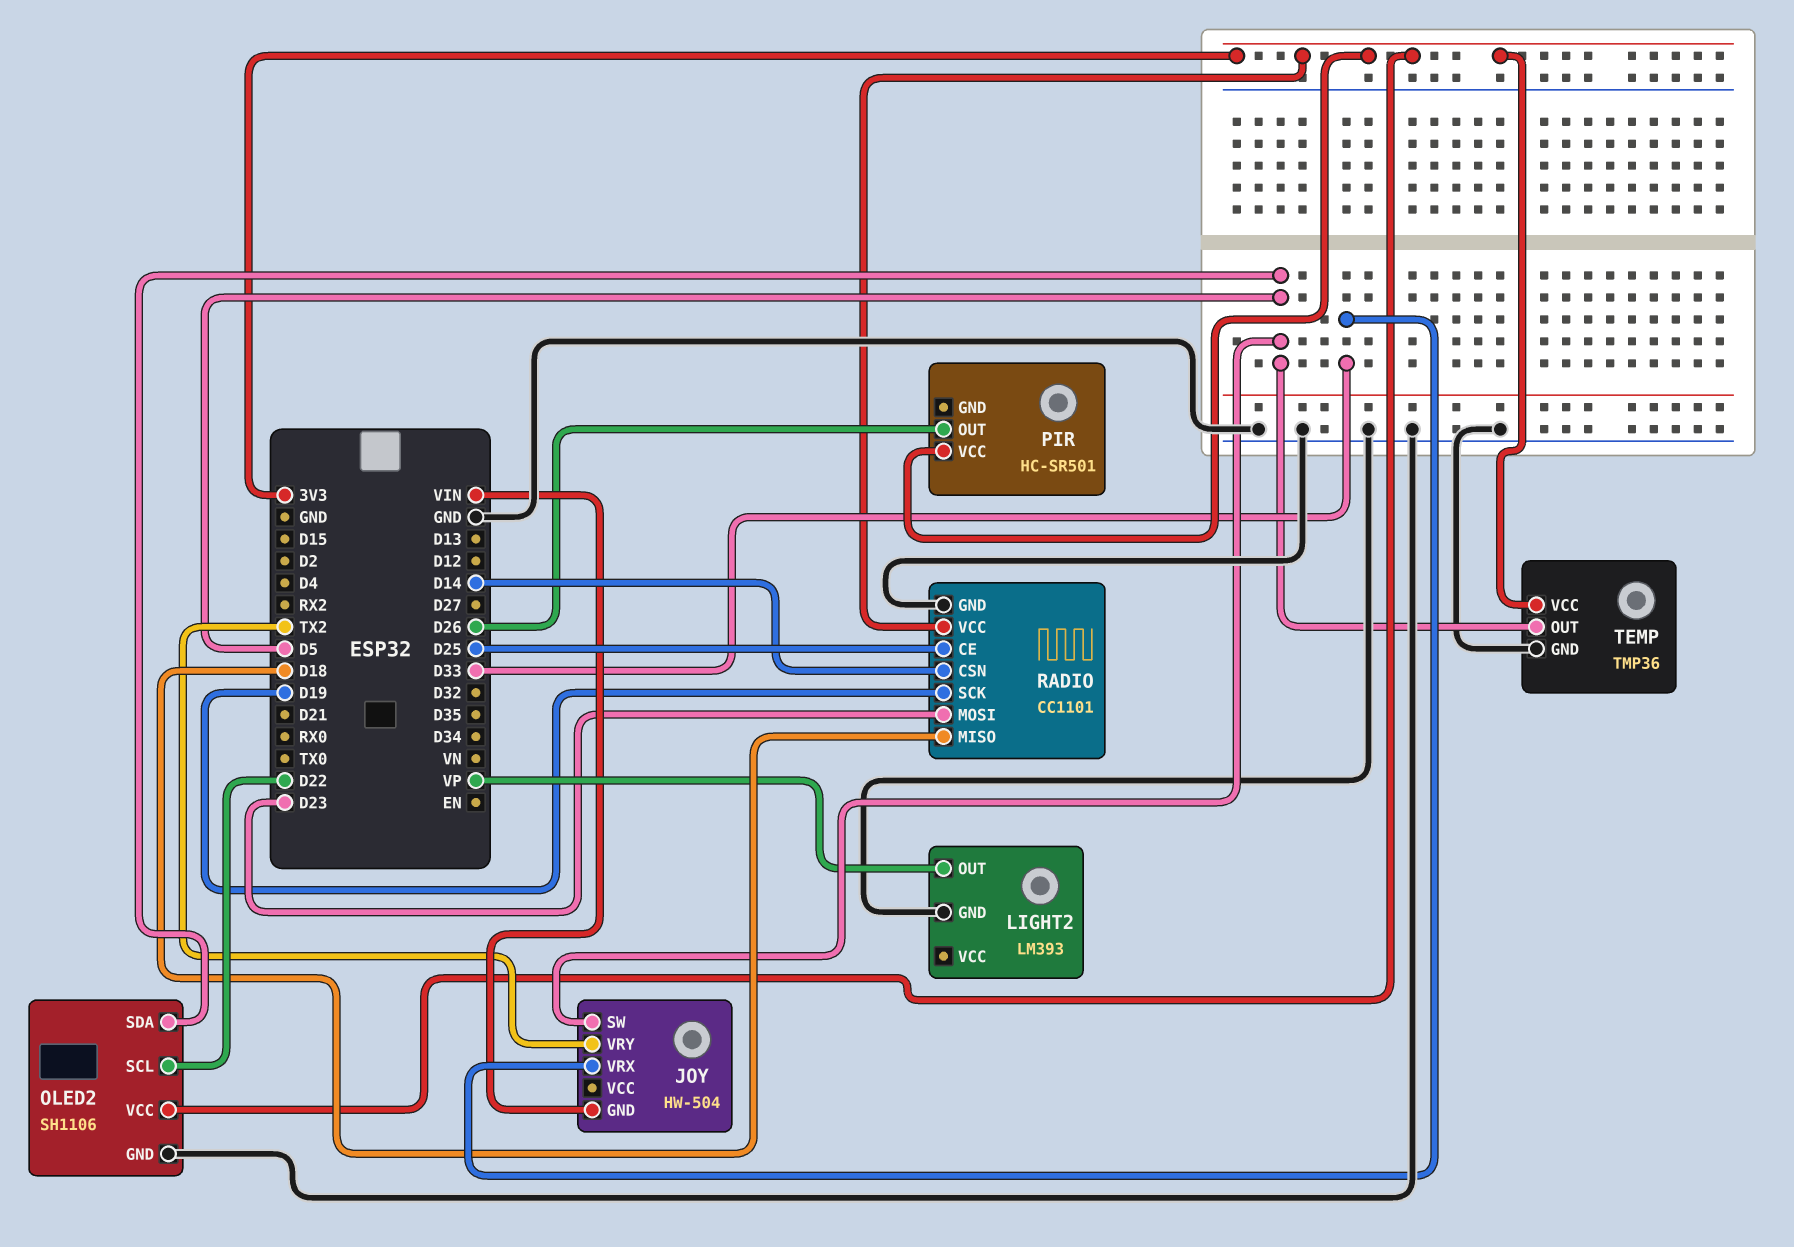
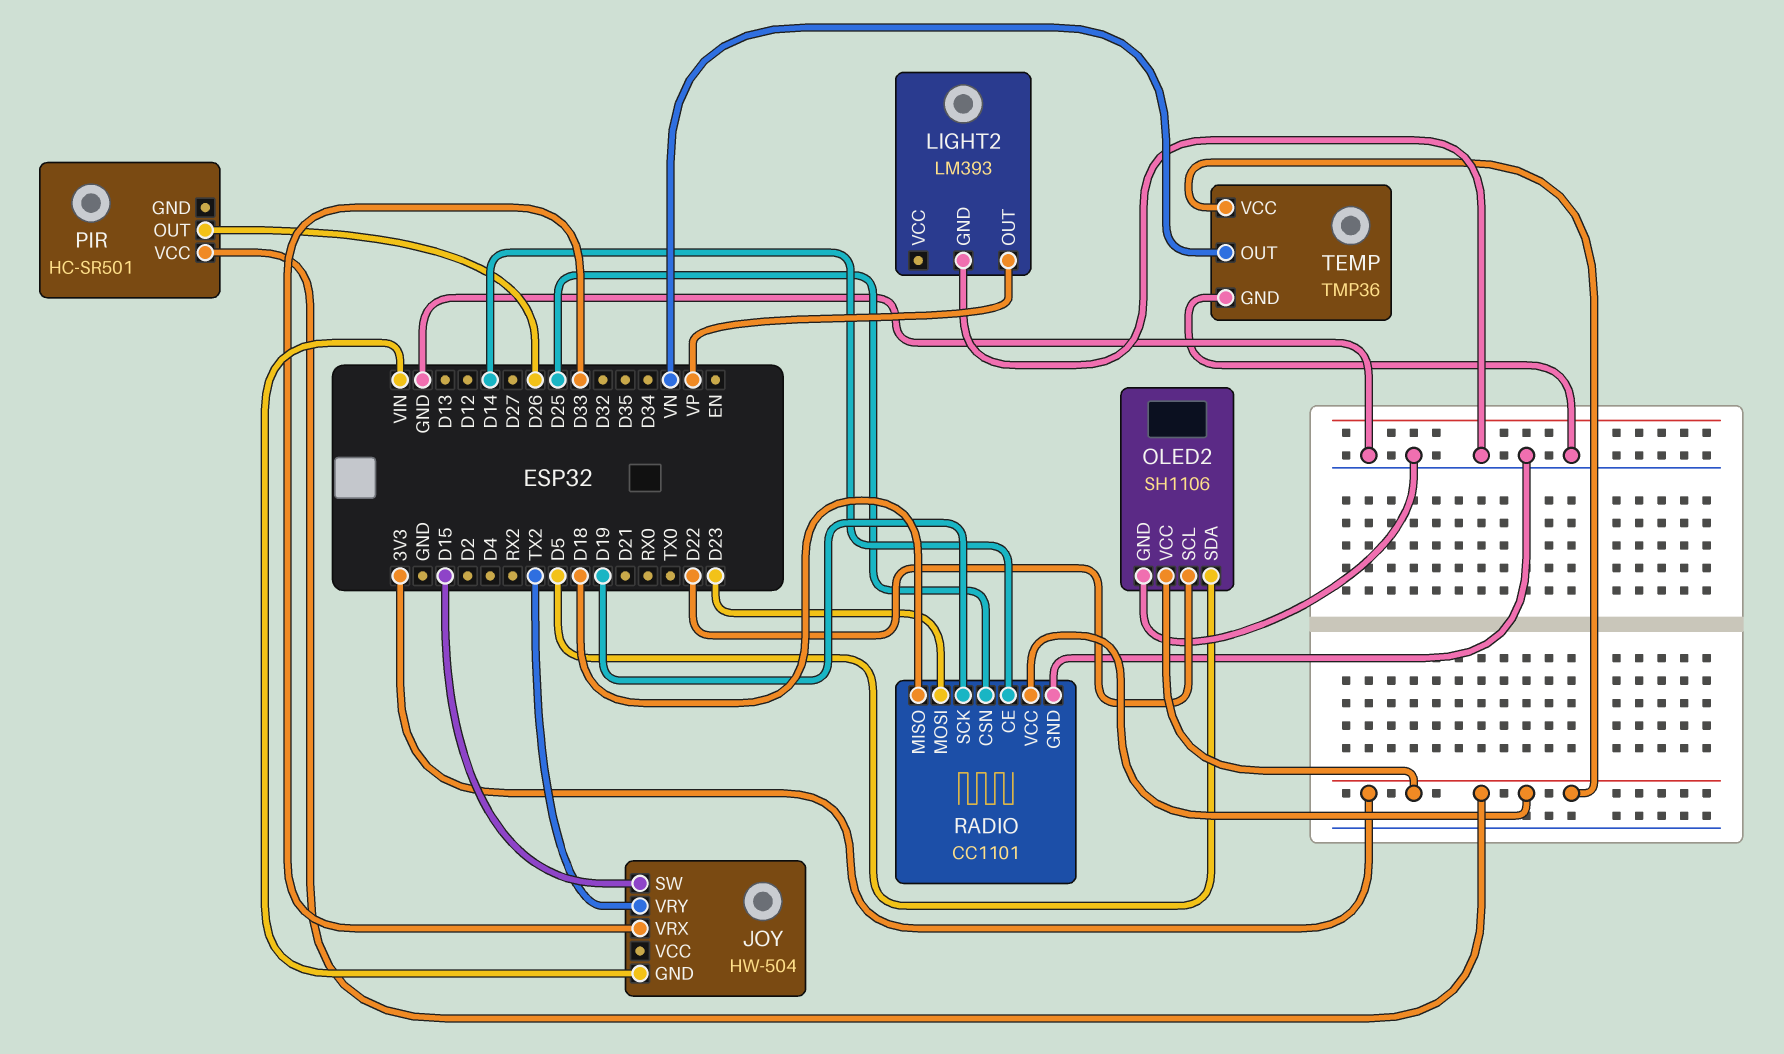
JOY pin SW: D5 -> D15
RADIO pin CE: D25 -> D14
RADIO pin CSN: D14 -> D25
TEMP pin OUT: D5 -> VN

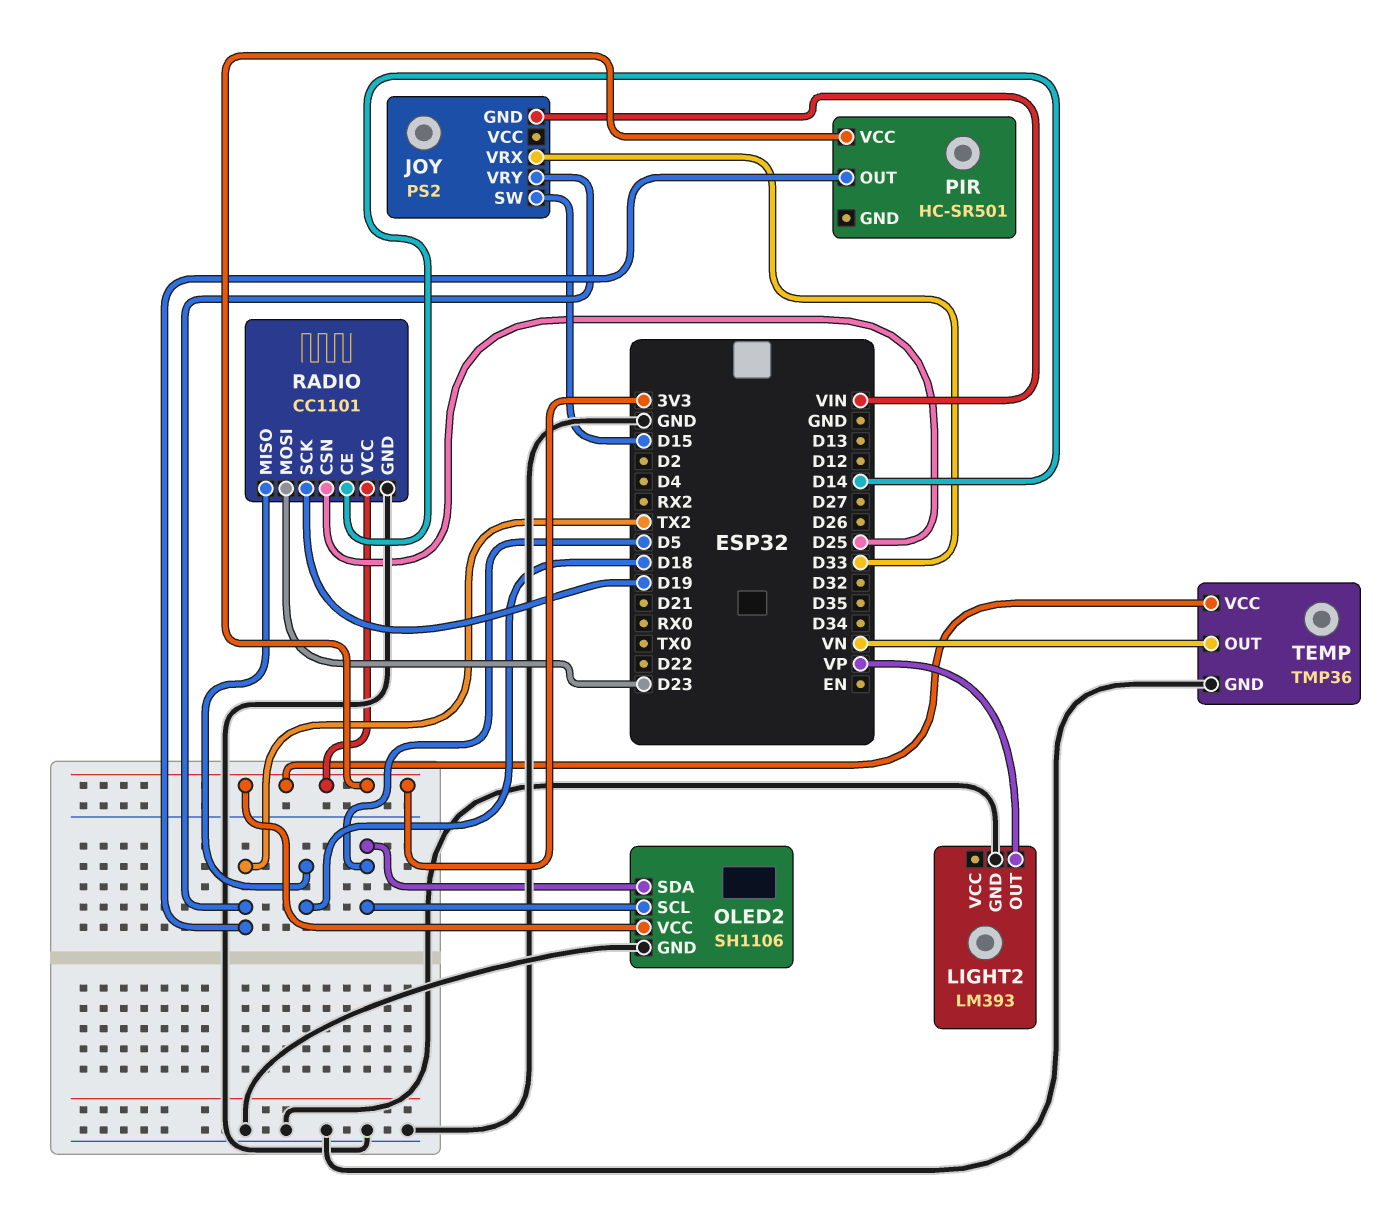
JOY: HW-504 -> PS2
OLED2 pin SCL: D22 -> D5
PIR pin OUT: D26 -> TX2

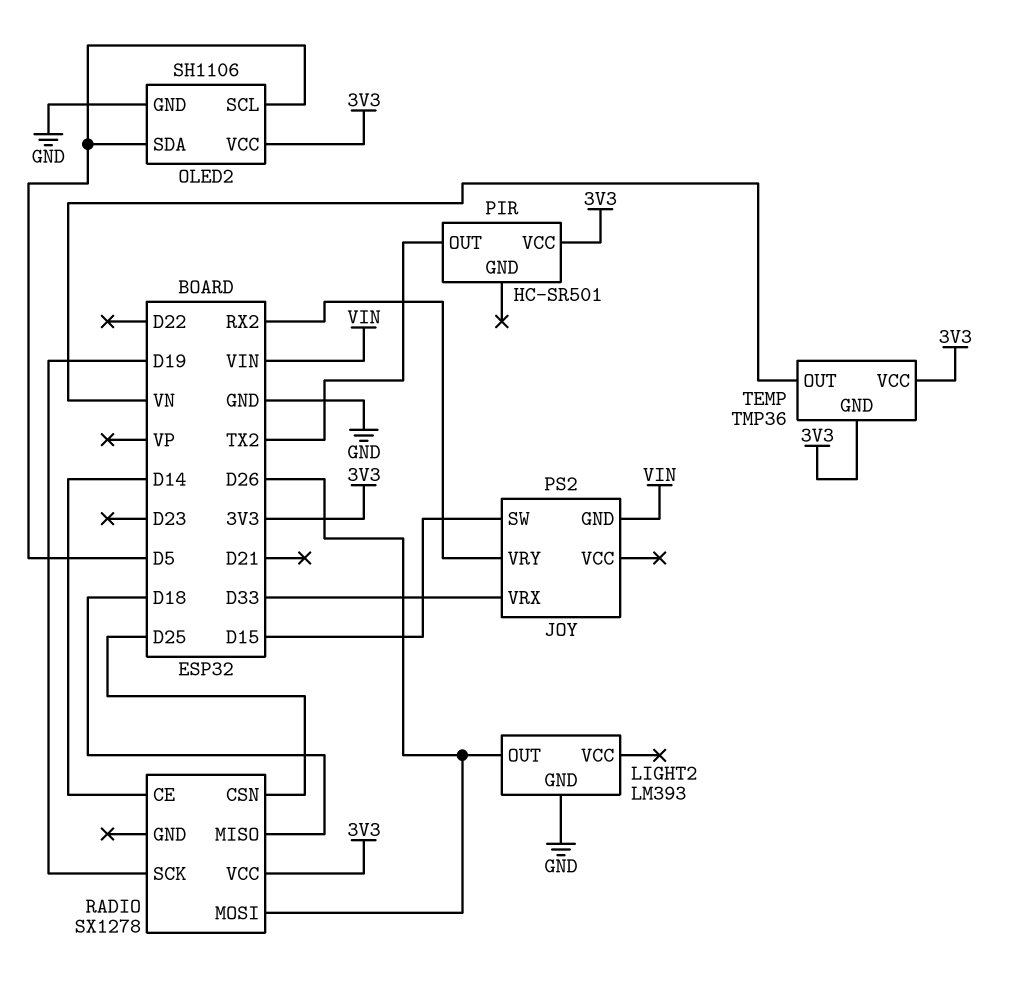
JOY pin VRY: TX2 -> RX2
LIGHT2 pin OUT: VP -> D26
RADIO: CC1101 -> SX1278
RADIO pin GND: GND -> none
RADIO pin MOSI: D23 -> D26
TEMP pin GND: GND -> 3V3

